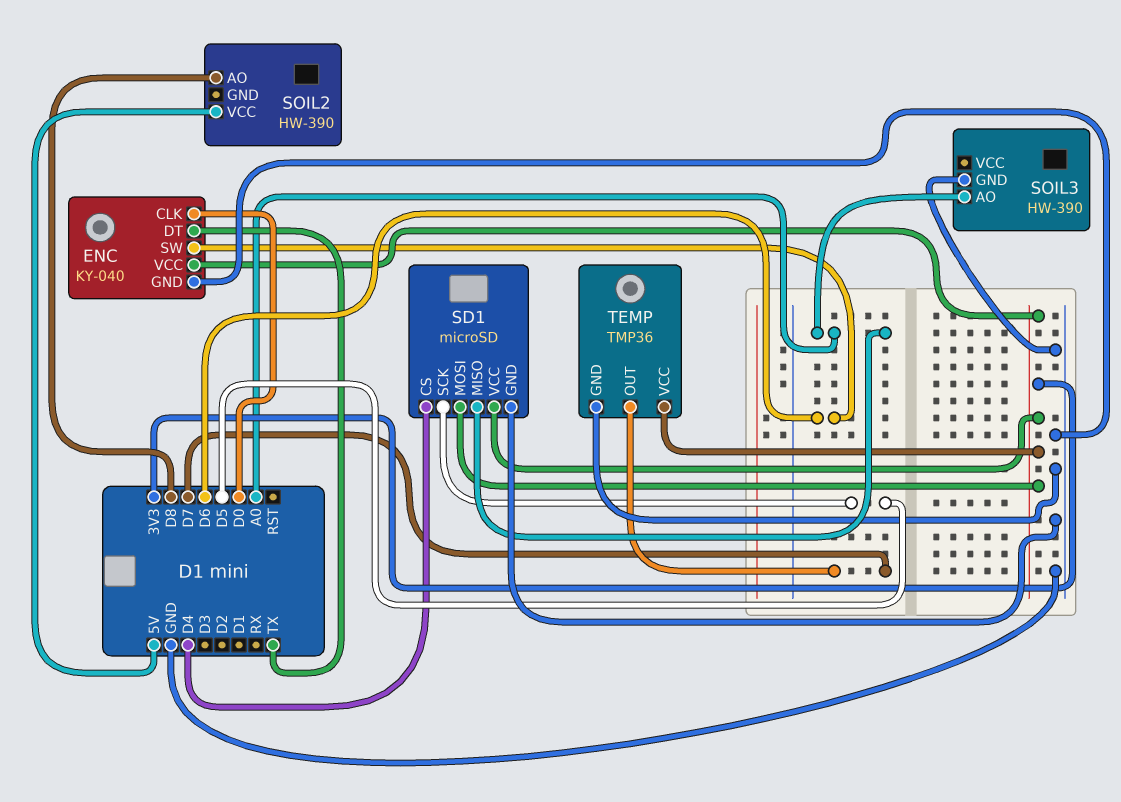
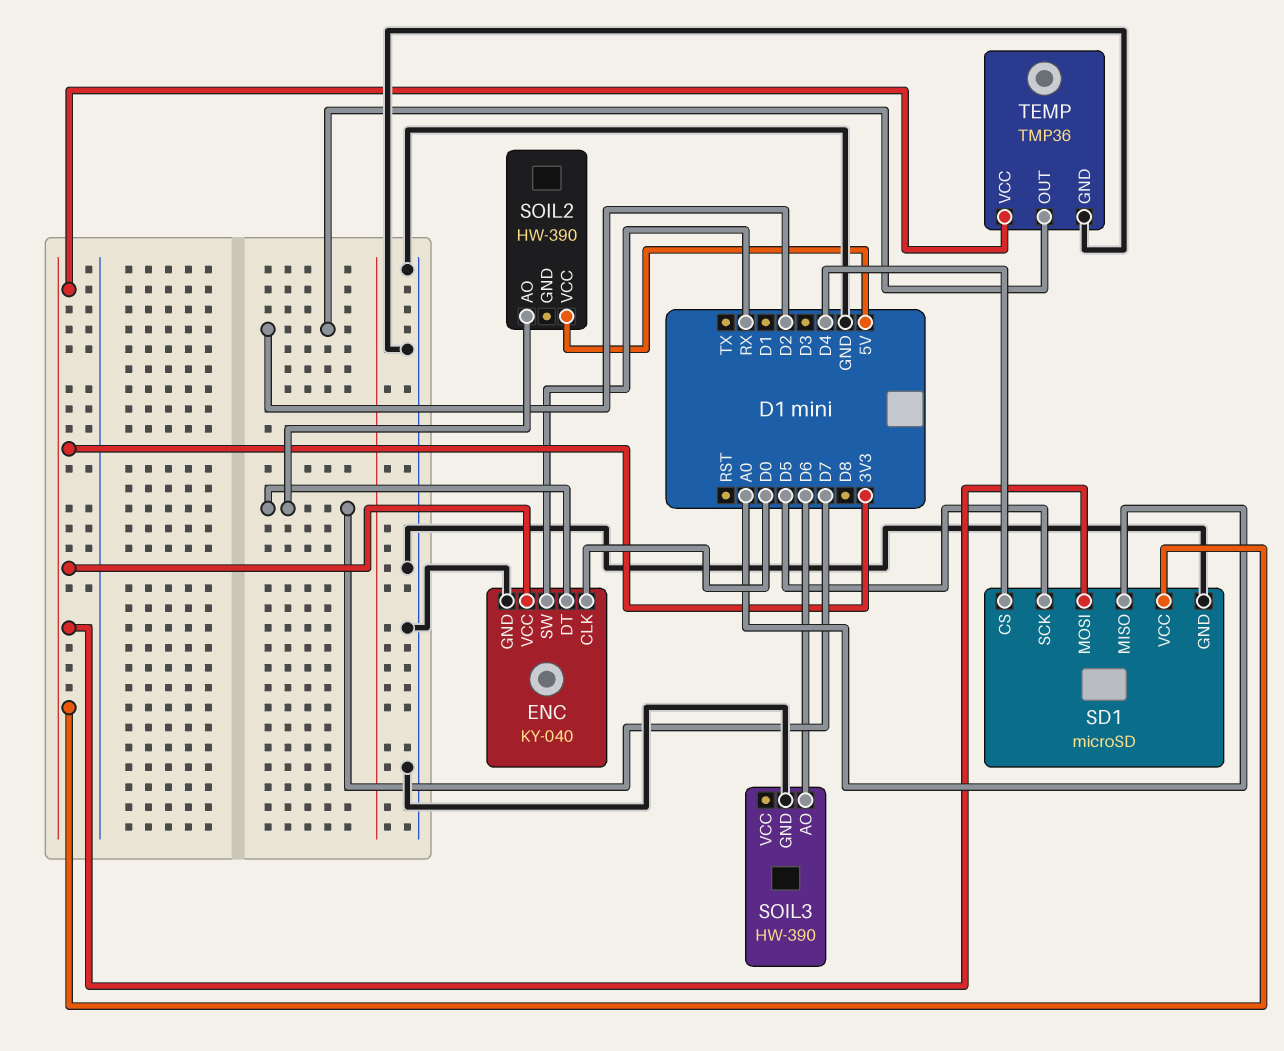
ENC pin DT: TX -> D7
ENC pin SW: D6 -> RX
SOIL2 pin AO: D8 -> D7
SOIL3 pin AO: A0 -> D6
TEMP pin OUT: D7 -> D2

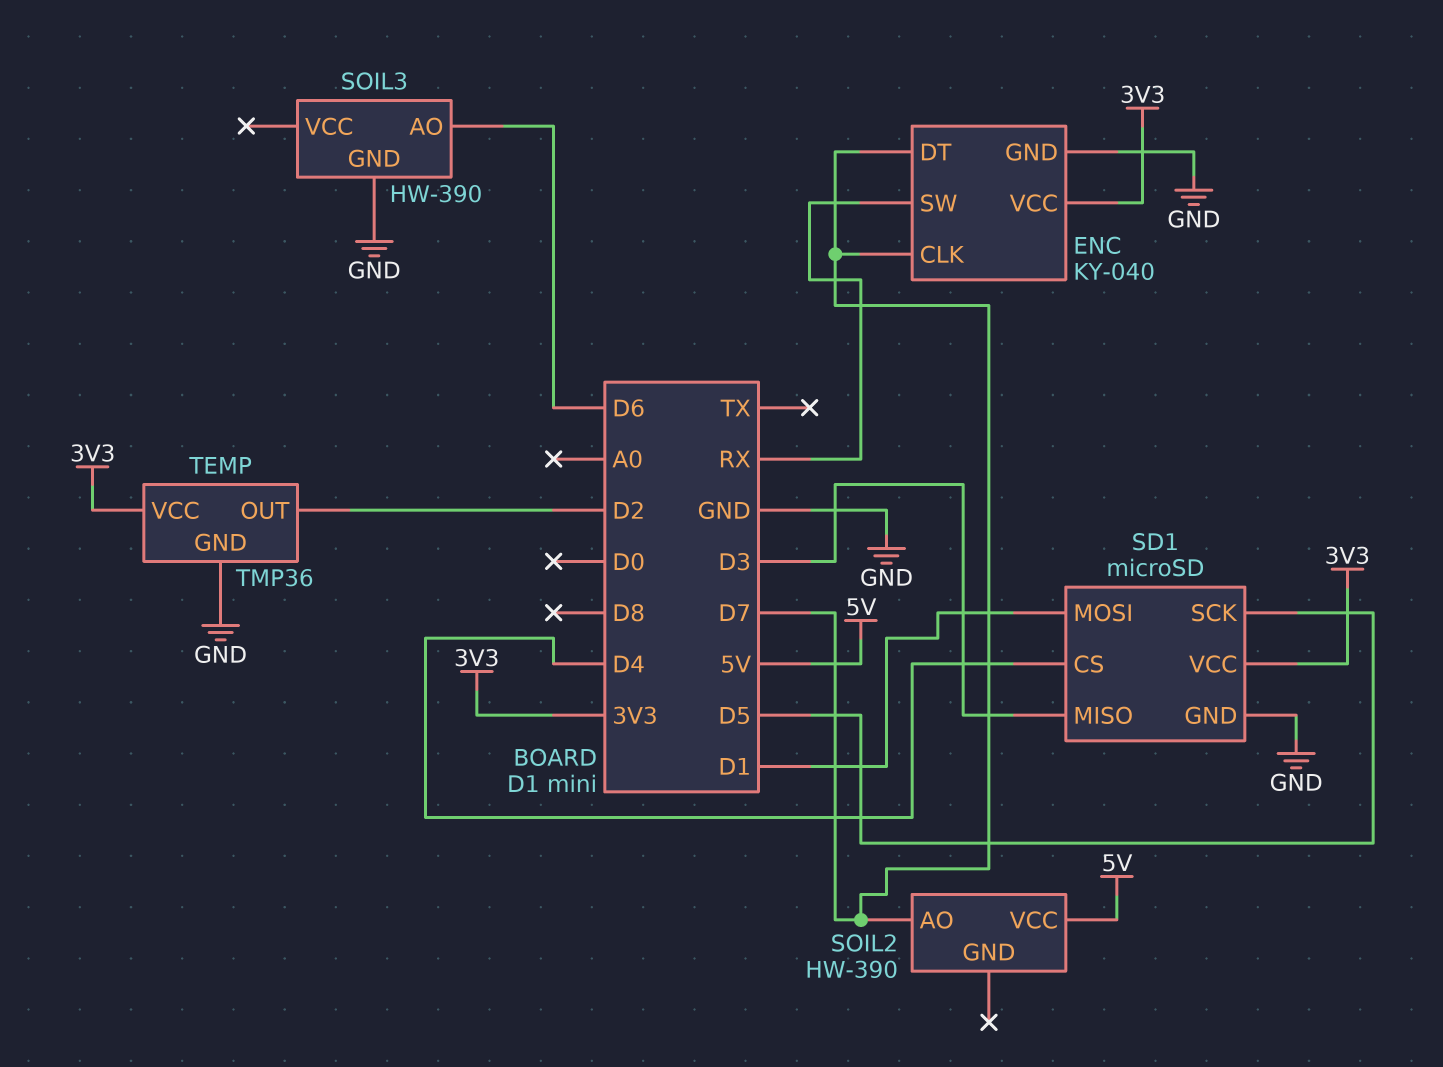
ENC pin CLK: D0 -> D7
SD1 pin MISO: A0 -> D3
SD1 pin MOSI: 3V3 -> D1

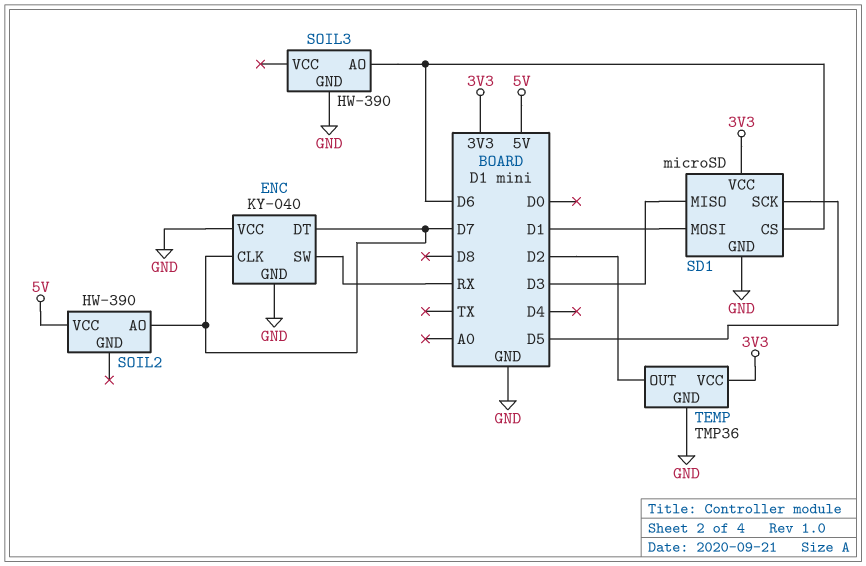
ENC pin VCC: 3V3 -> GND
SD1 pin CS: D4 -> D6

